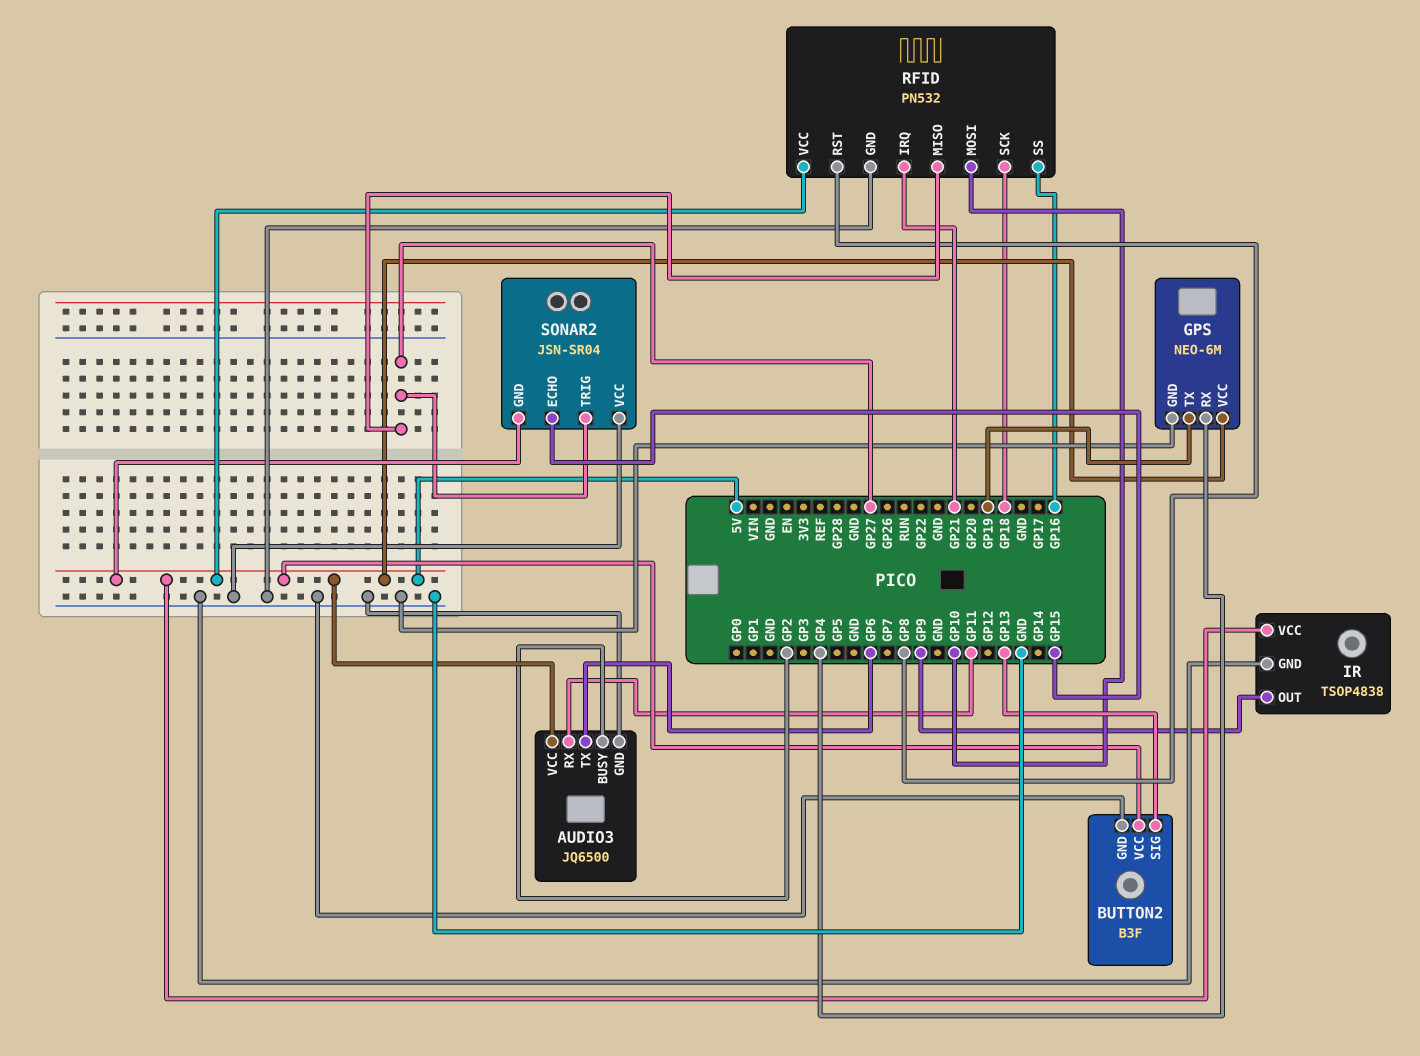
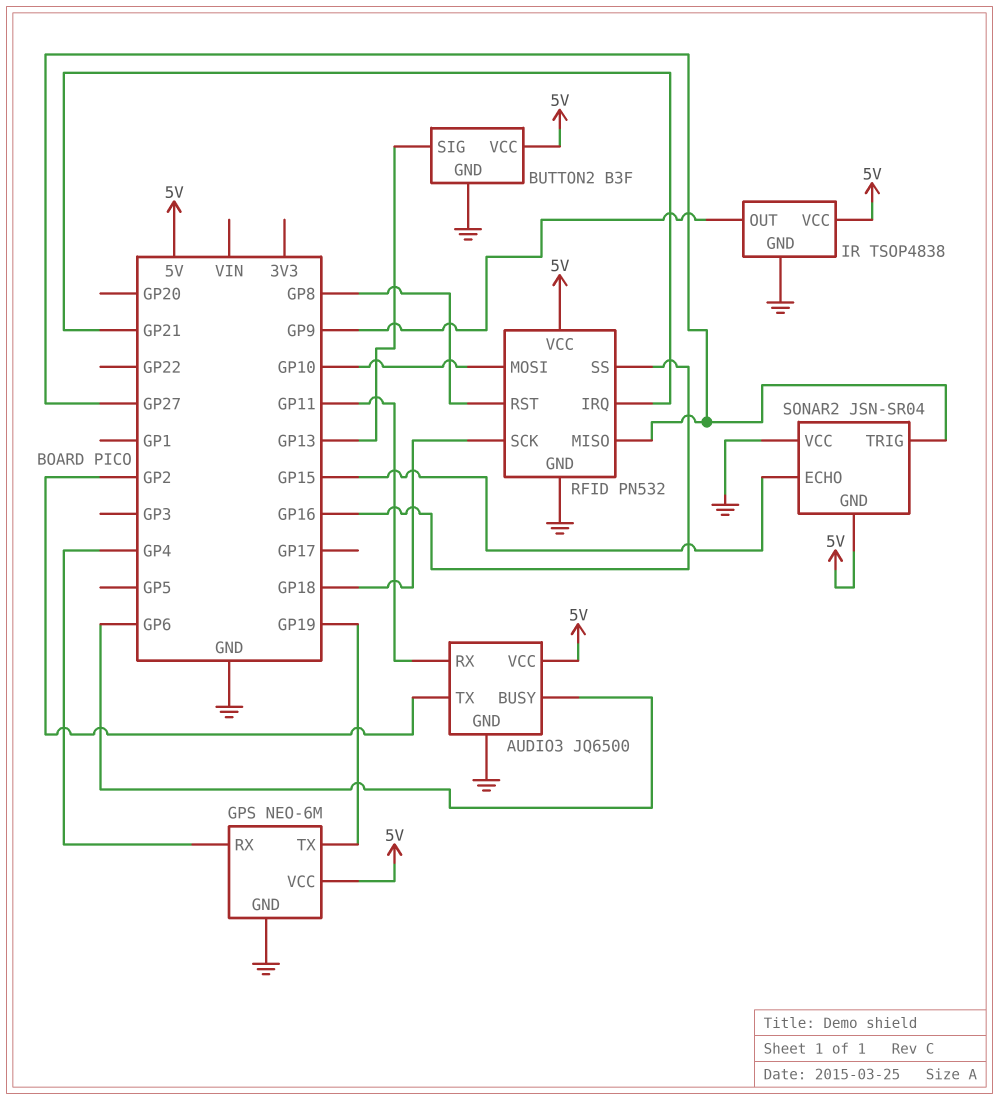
AUDIO3 pin BUSY: GP2 -> GP6
AUDIO3 pin TX: GP6 -> GP2

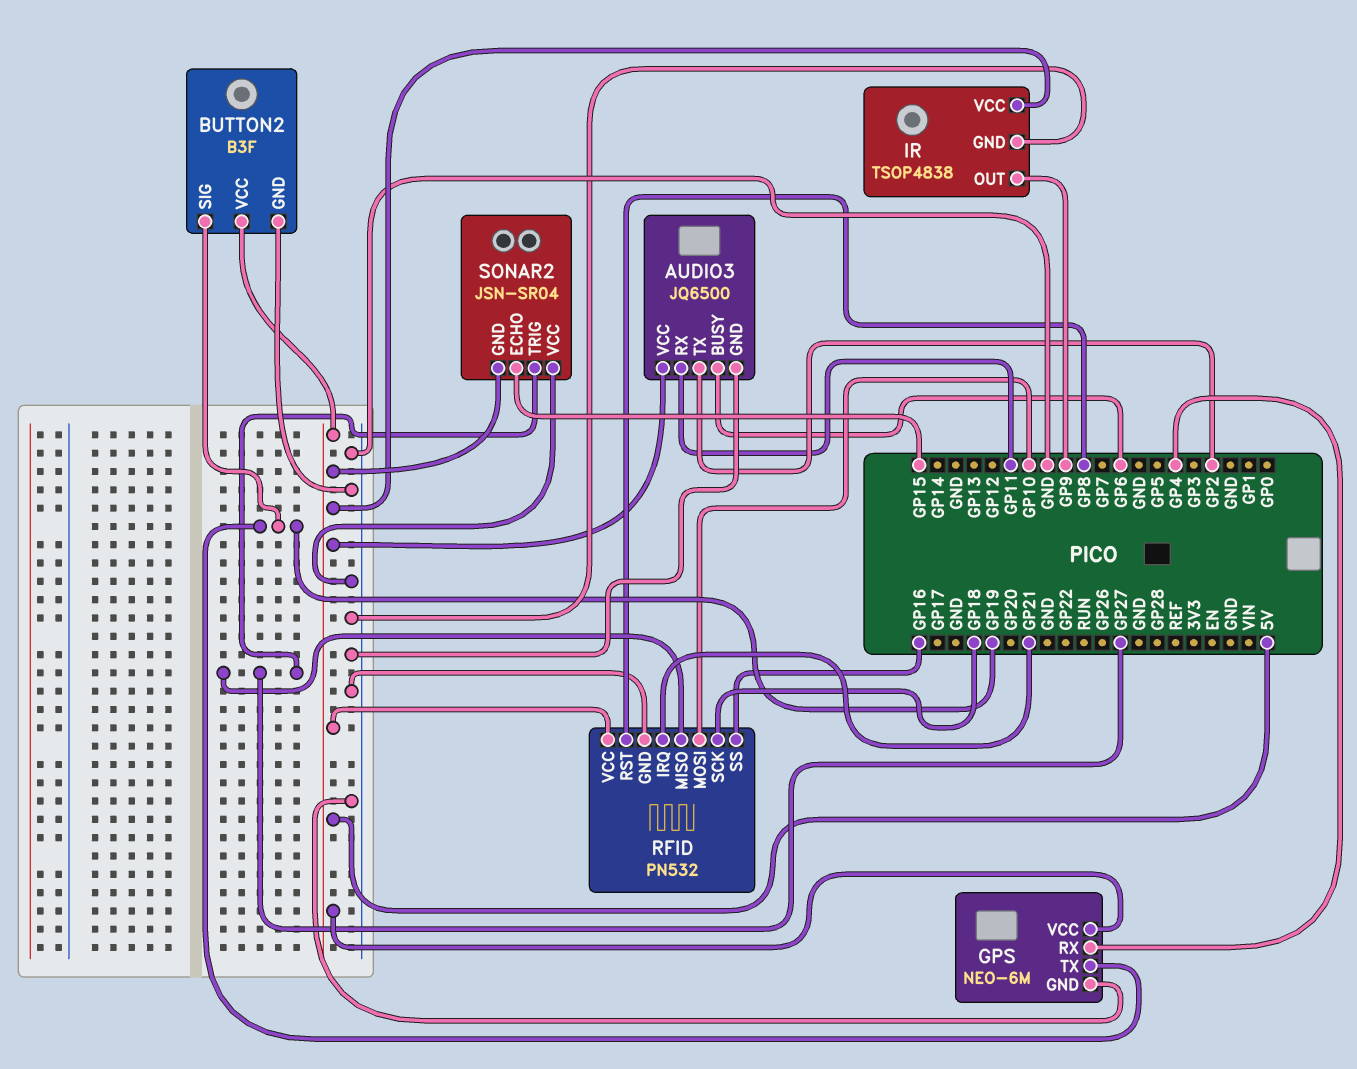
BUTTON2 pin SIG: GP13 -> GP19

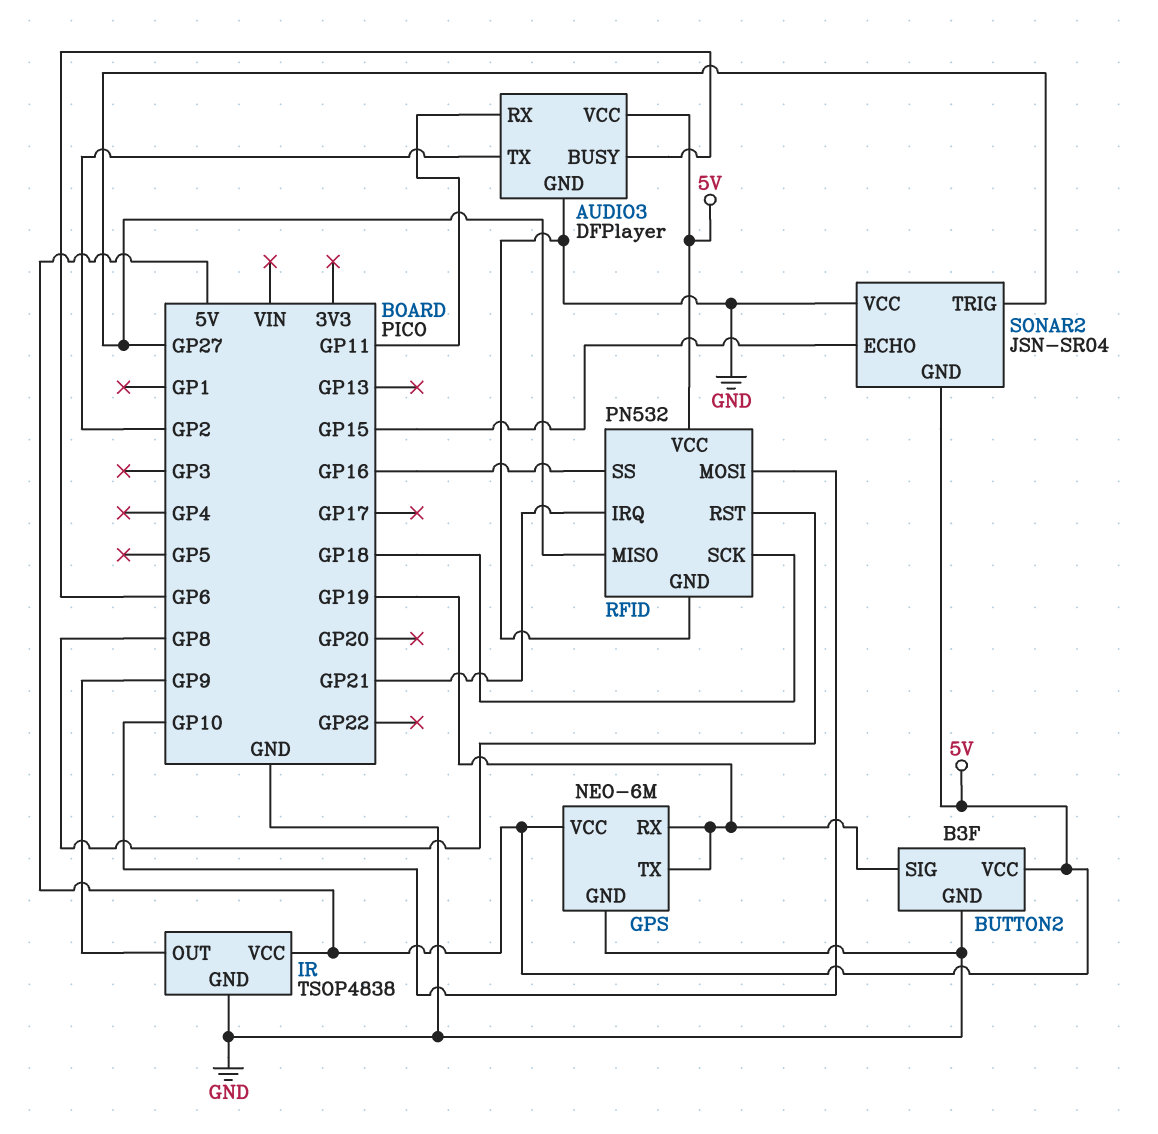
AUDIO3: JQ6500 -> DFPlayer
GPS pin RX: GP4 -> GP19

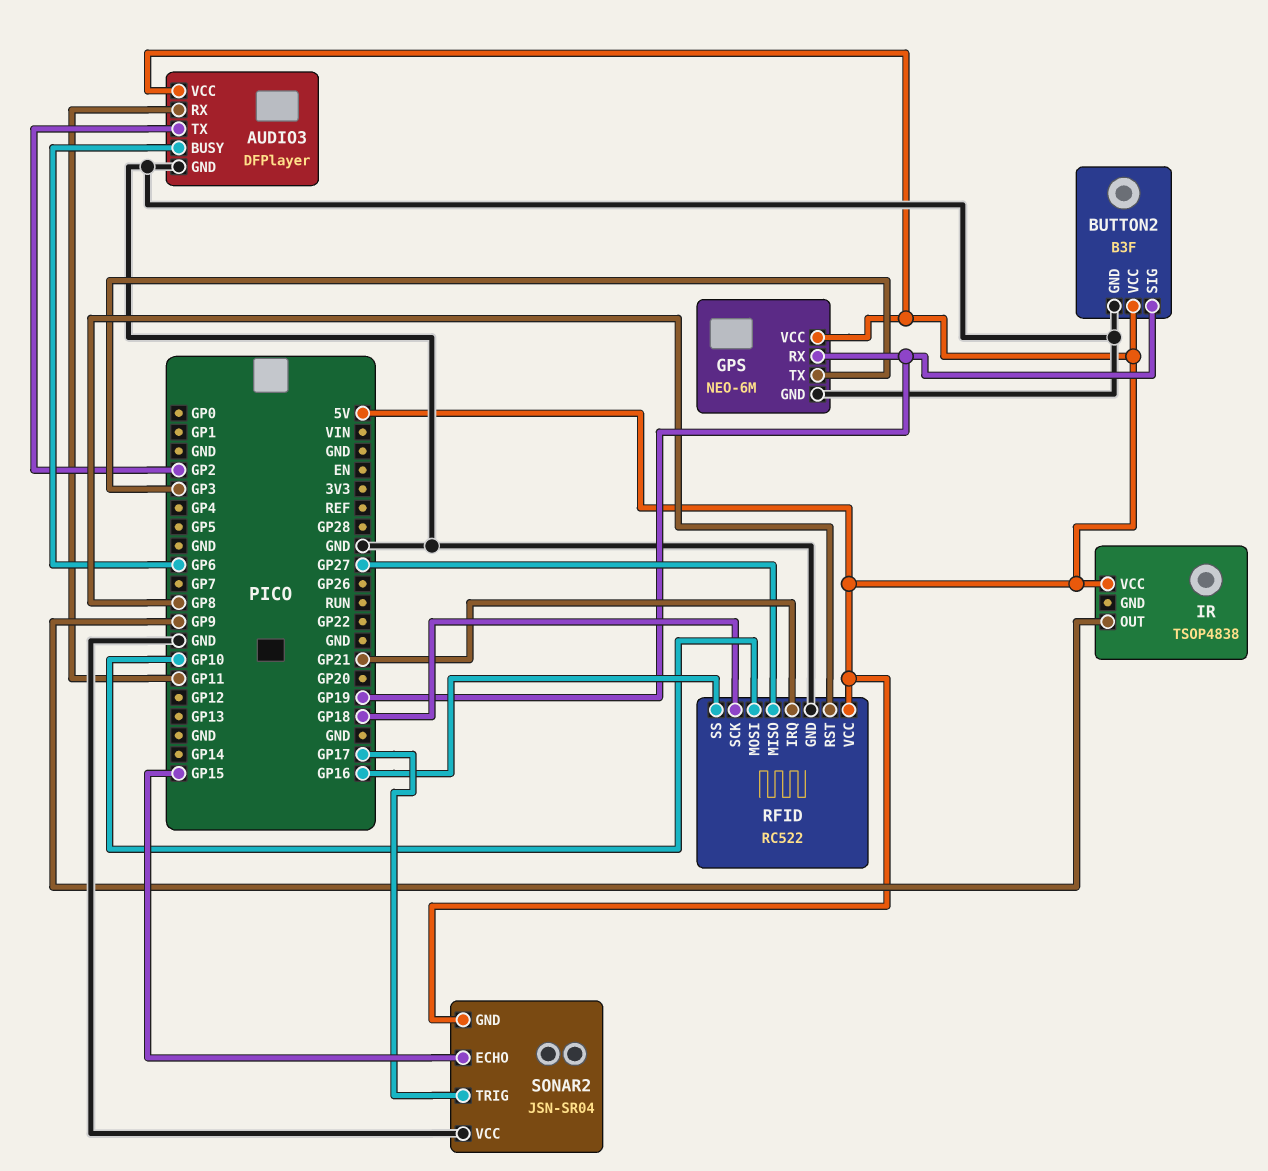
GPS pin TX: GP19 -> GP3
IR pin GND: GND -> none
RFID: PN532 -> RC522
SONAR2 pin TRIG: GP27 -> GP17

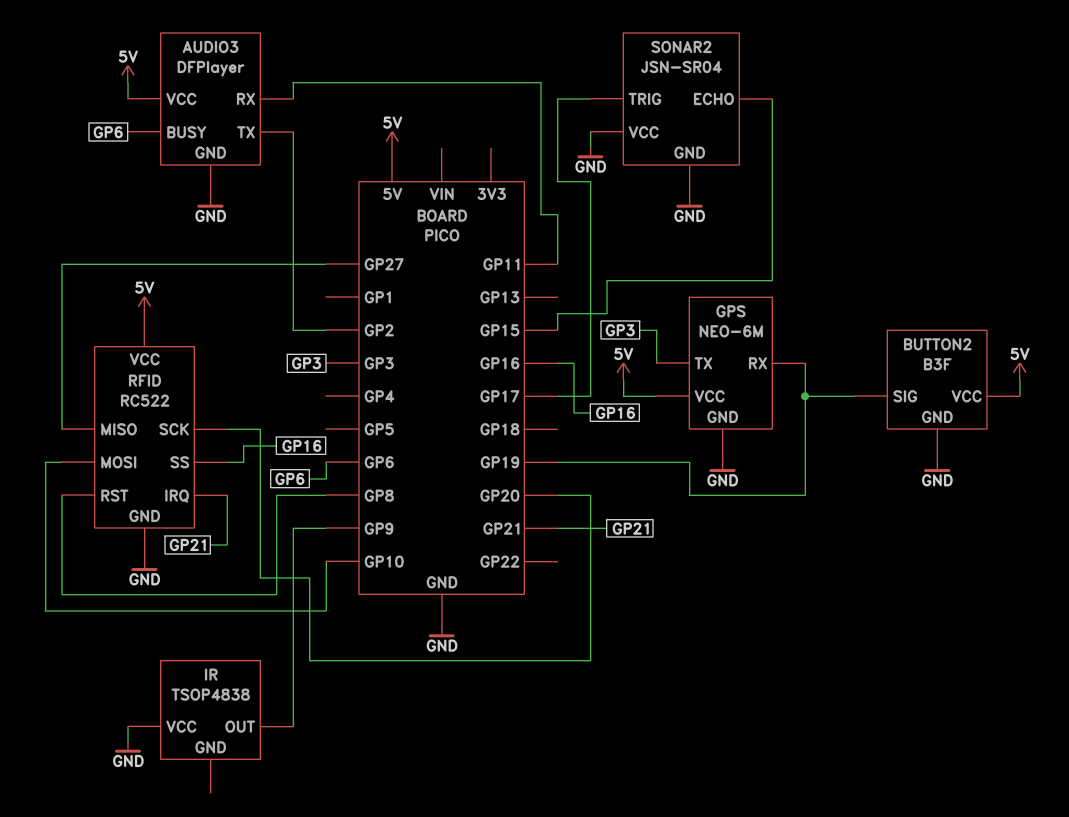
IR pin VCC: 5V -> GND
RFID pin SCK: GP18 -> GP20
SONAR2 pin GND: 5V -> GND

